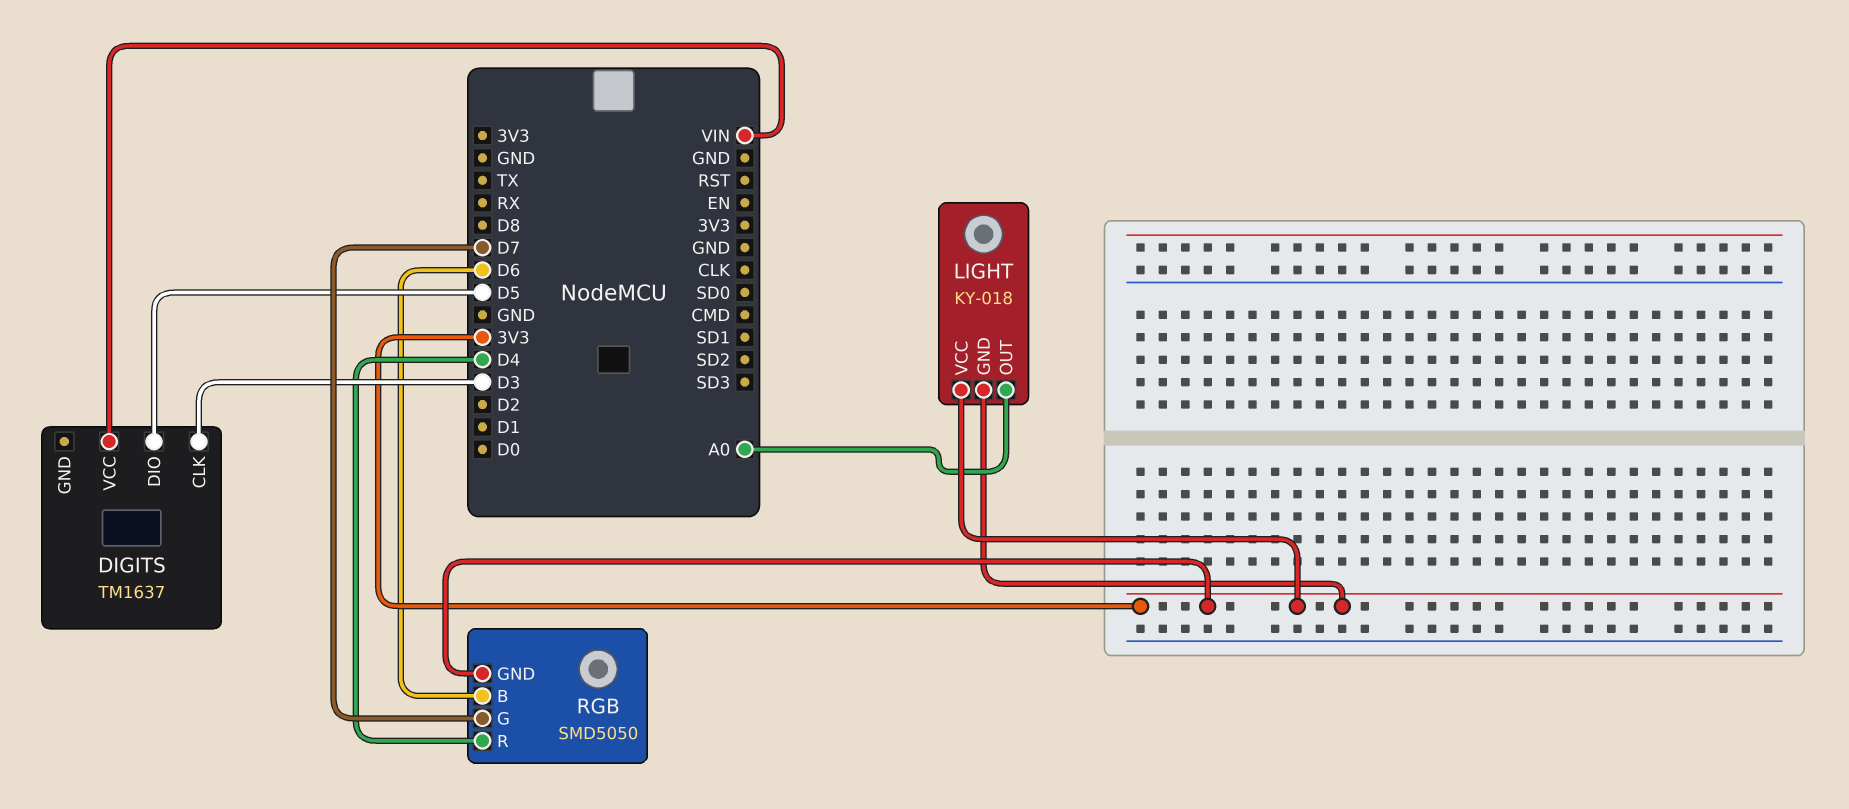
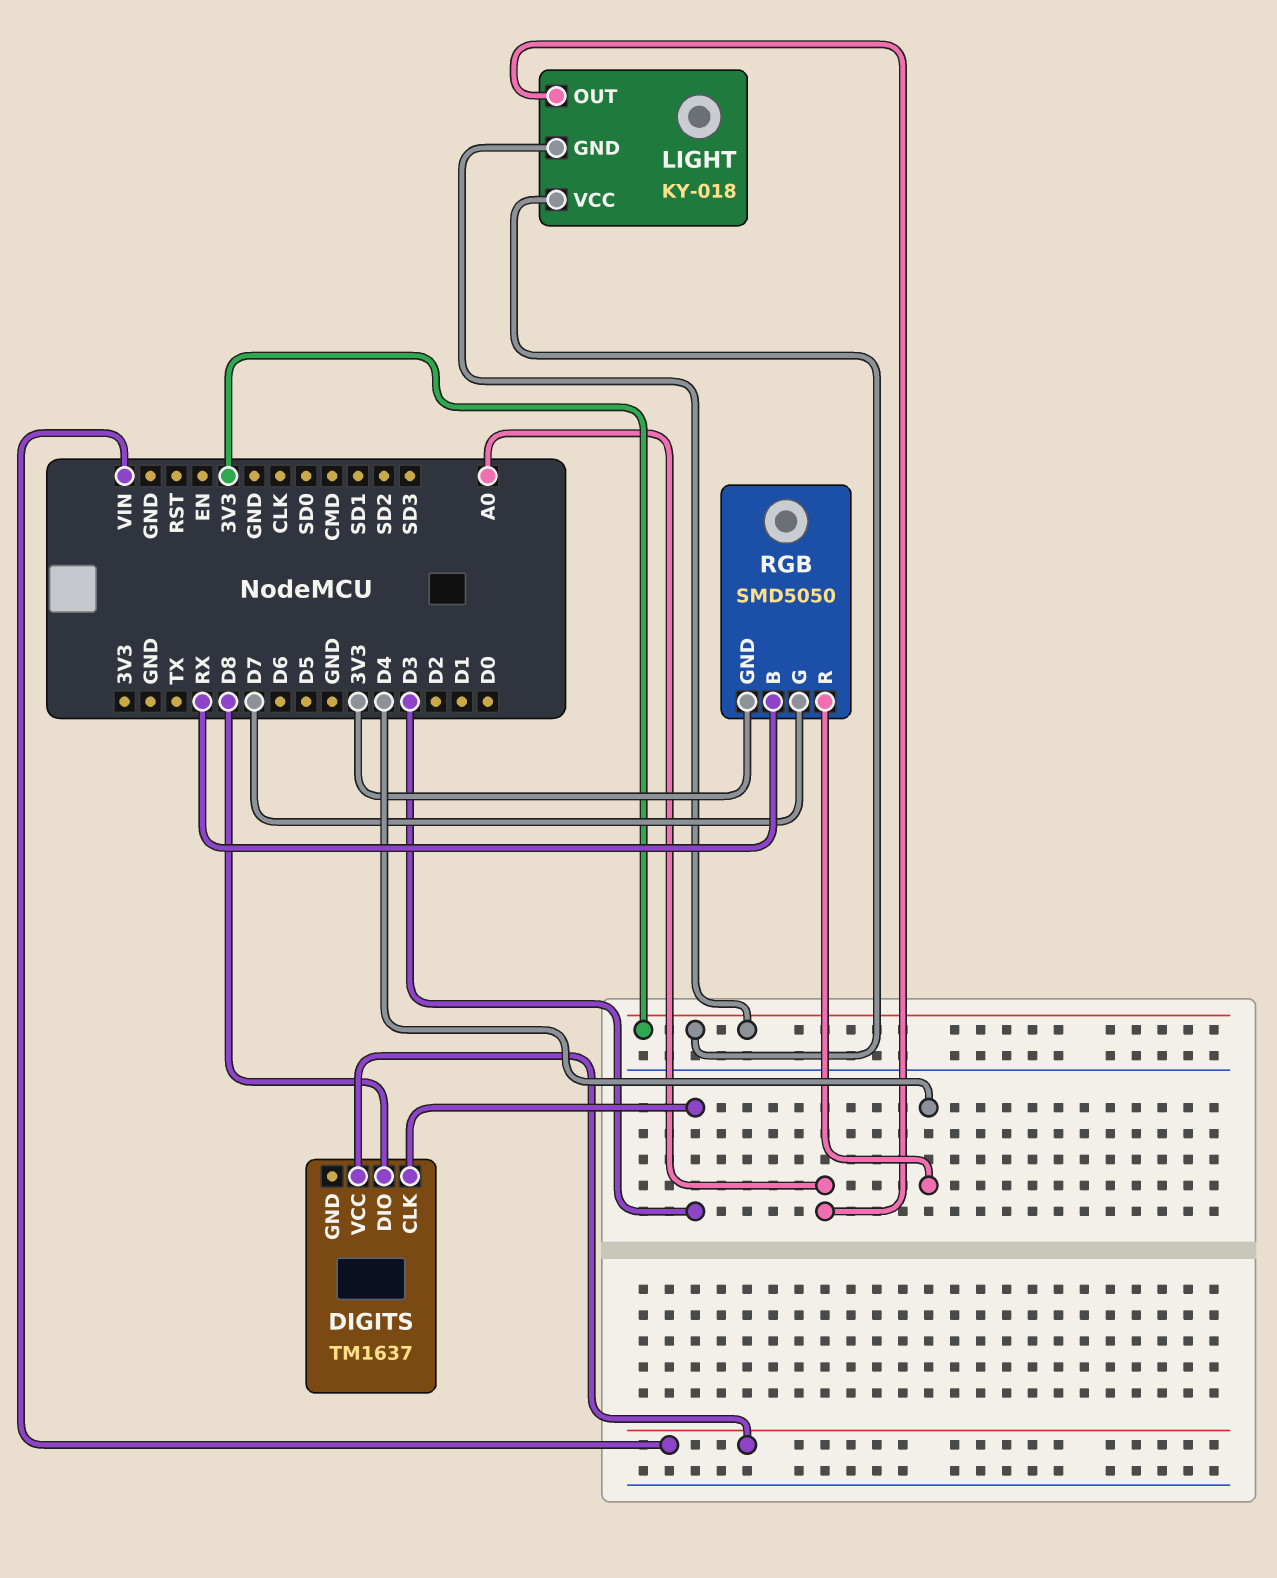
DIGITS pin DIO: D5 -> D8
RGB pin B: D6 -> RX

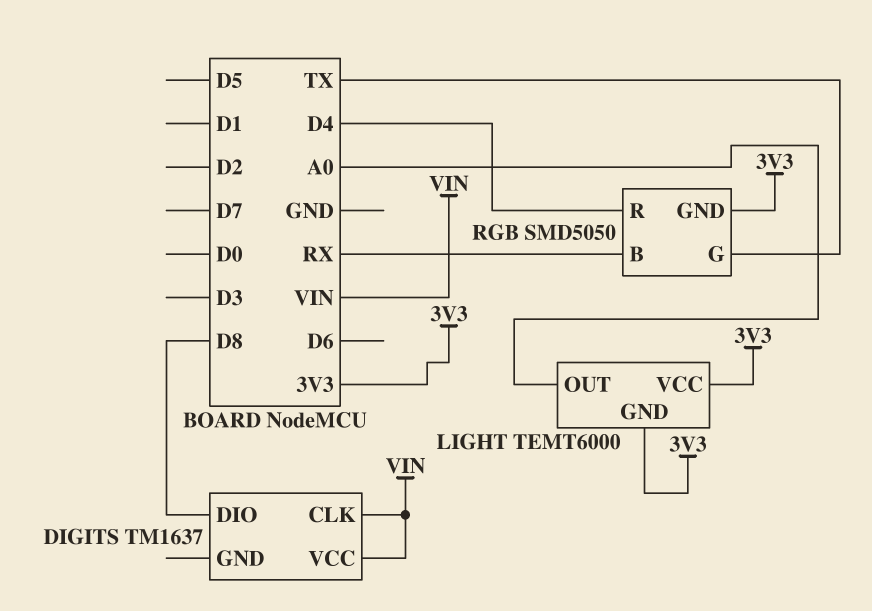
DIGITS pin CLK: D3 -> VIN
LIGHT: KY-018 -> TEMT6000
RGB pin G: D7 -> TX

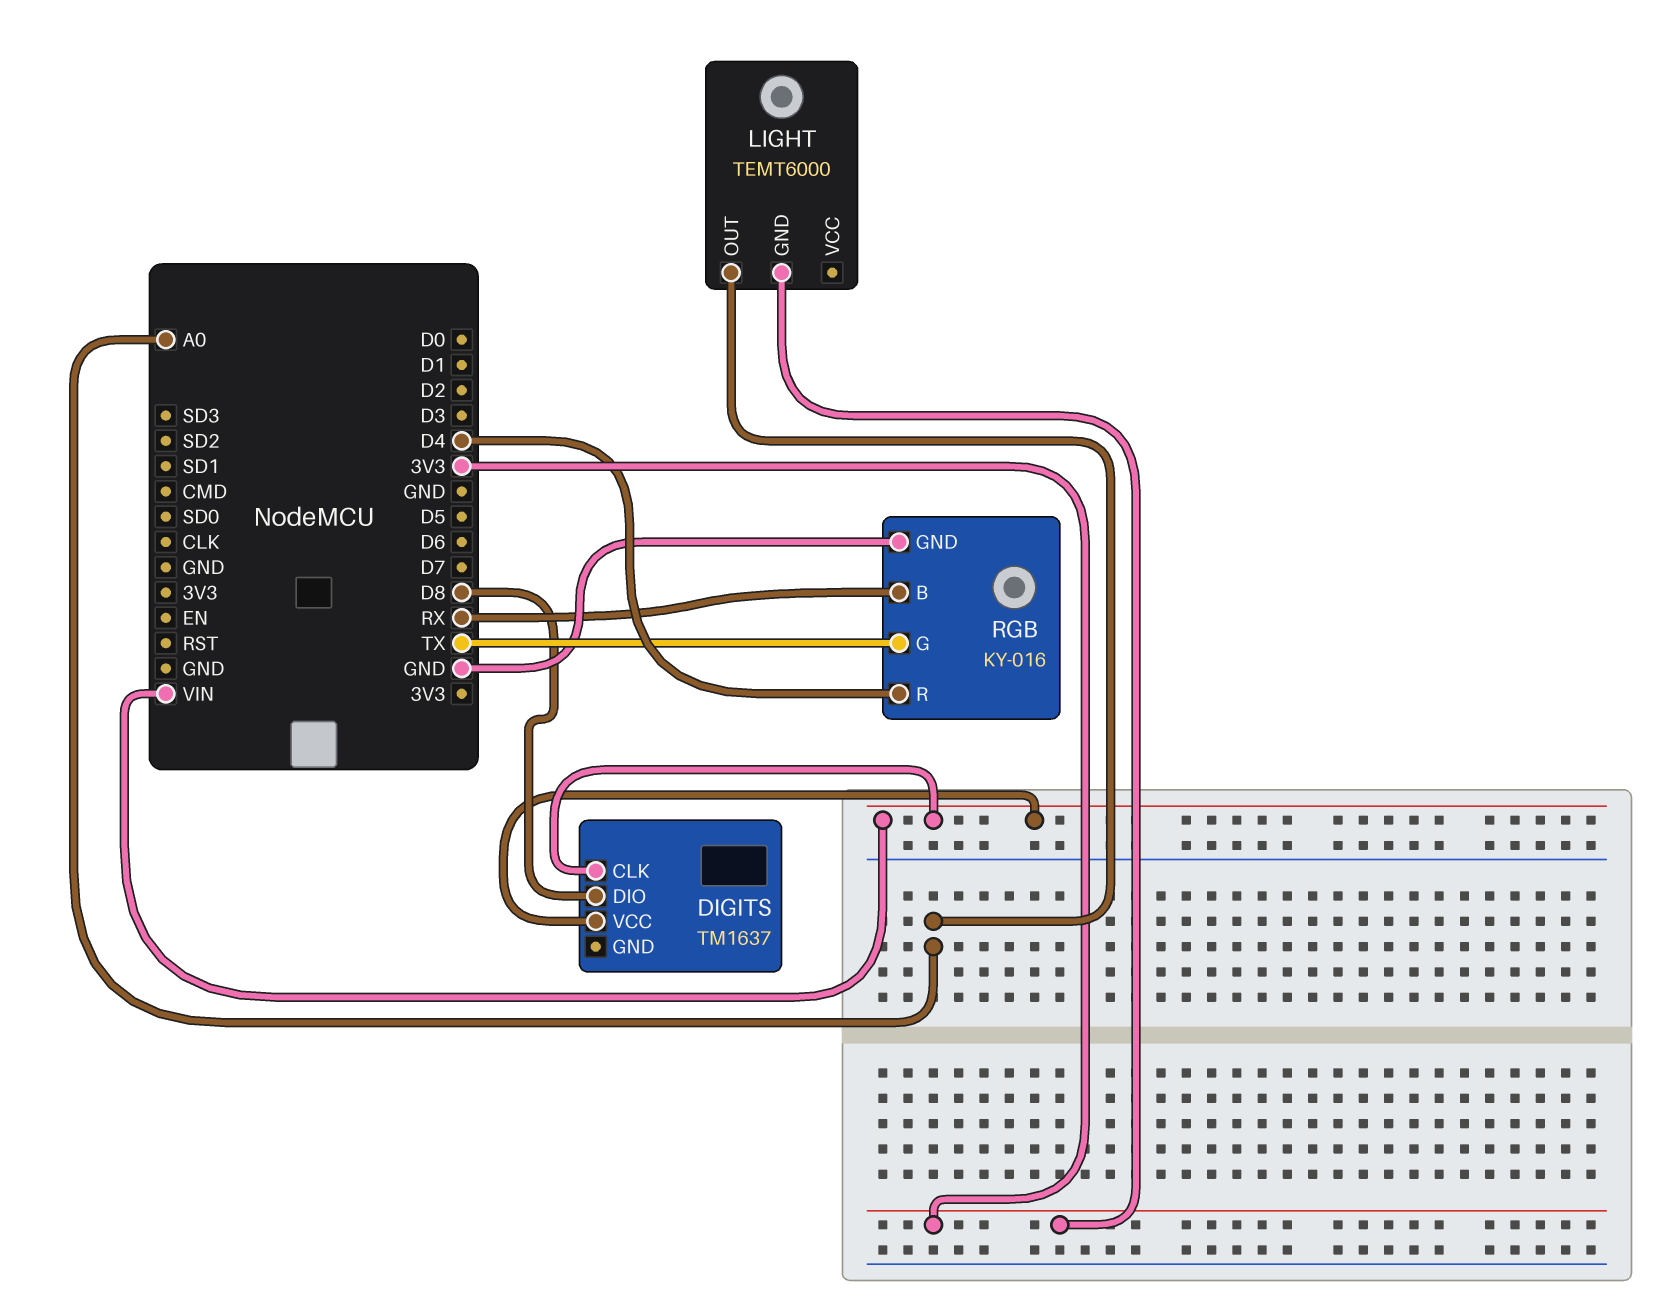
LIGHT pin VCC: 3V3 -> none
RGB: SMD5050 -> KY-016
RGB pin GND: 3V3 -> GND

